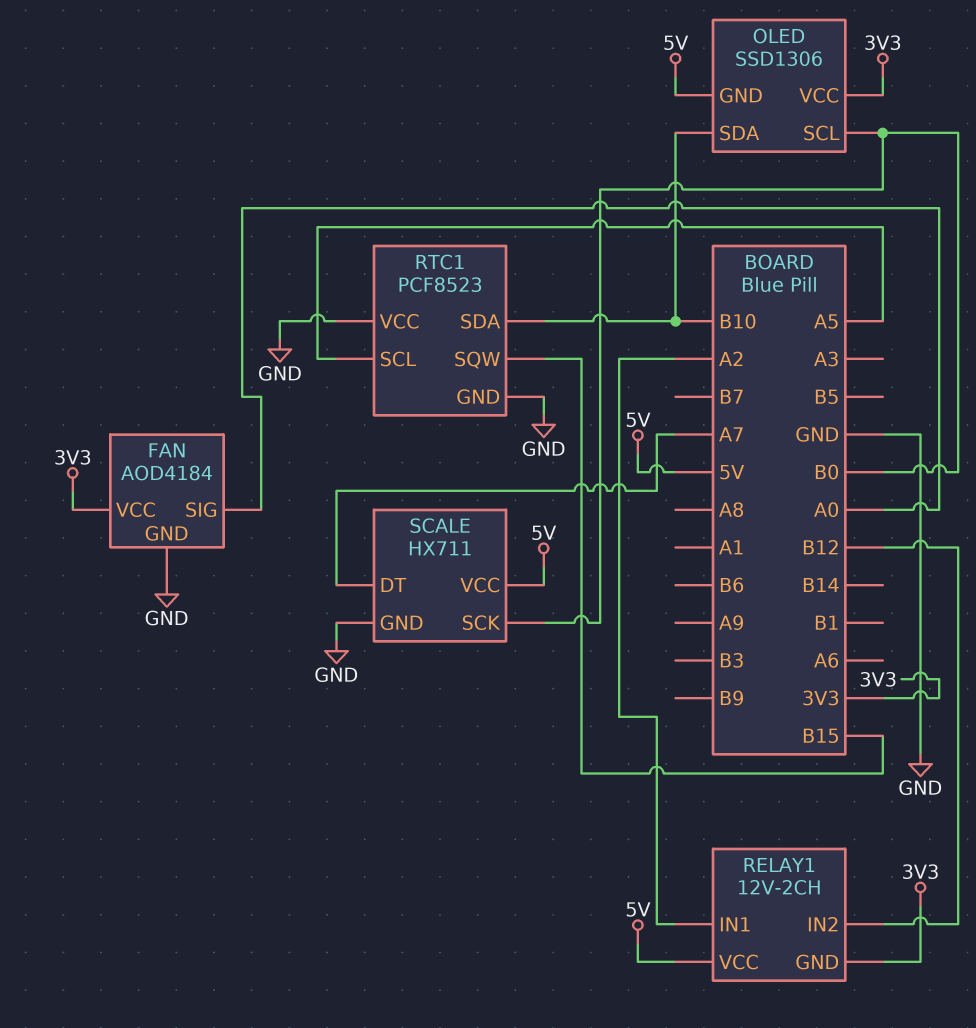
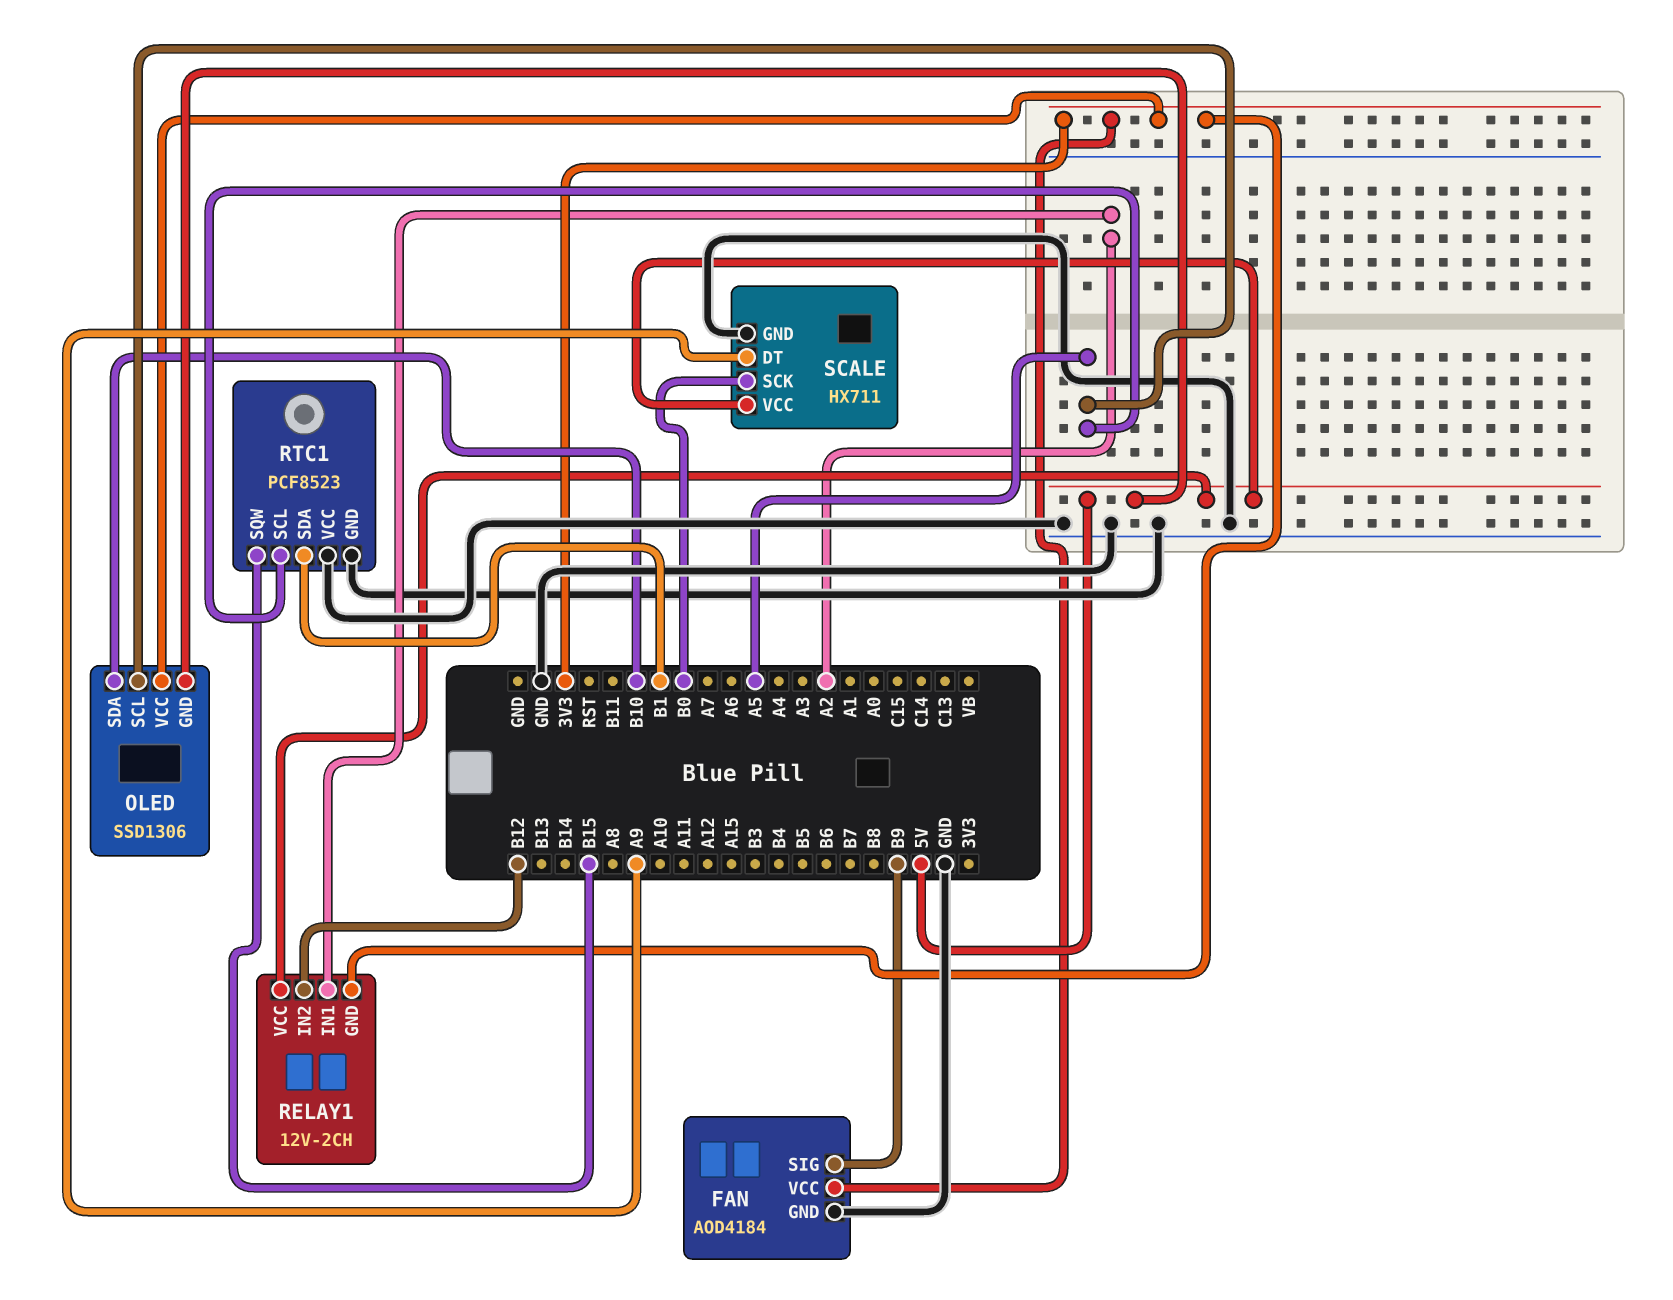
FAN pin SIG: A0 -> B9
OLED pin SCL: B0 -> A5
RTC1 pin SDA: B10 -> B1
SCALE pin DT: A7 -> A9

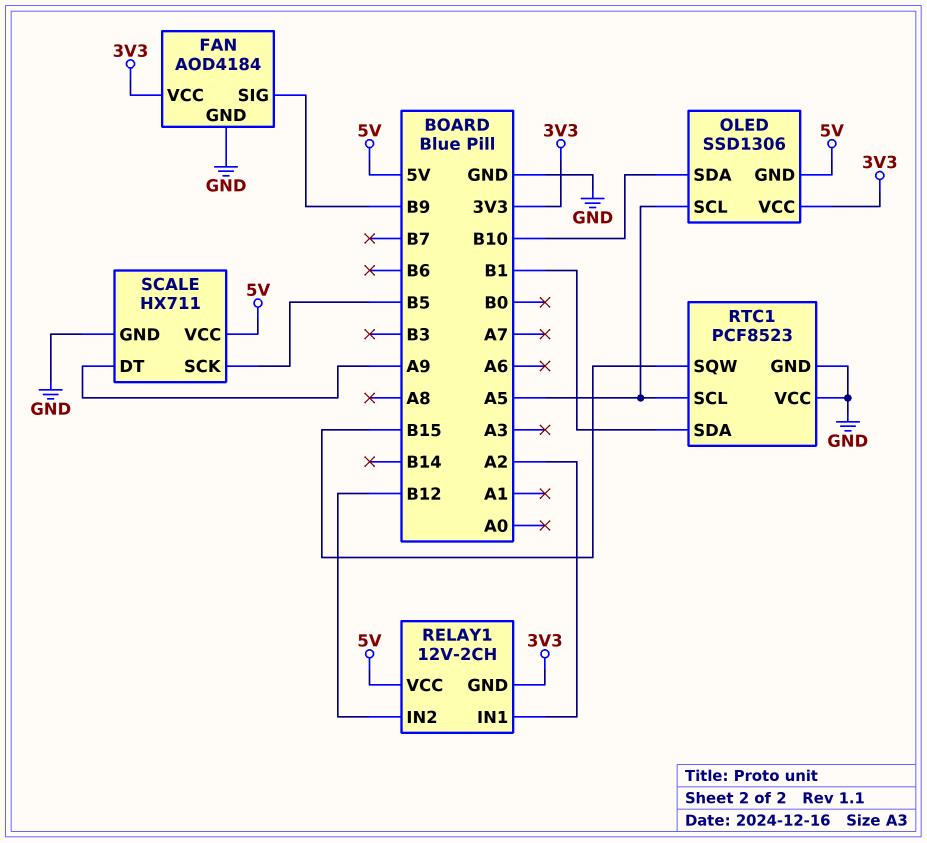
SCALE pin SCK: B0 -> B5

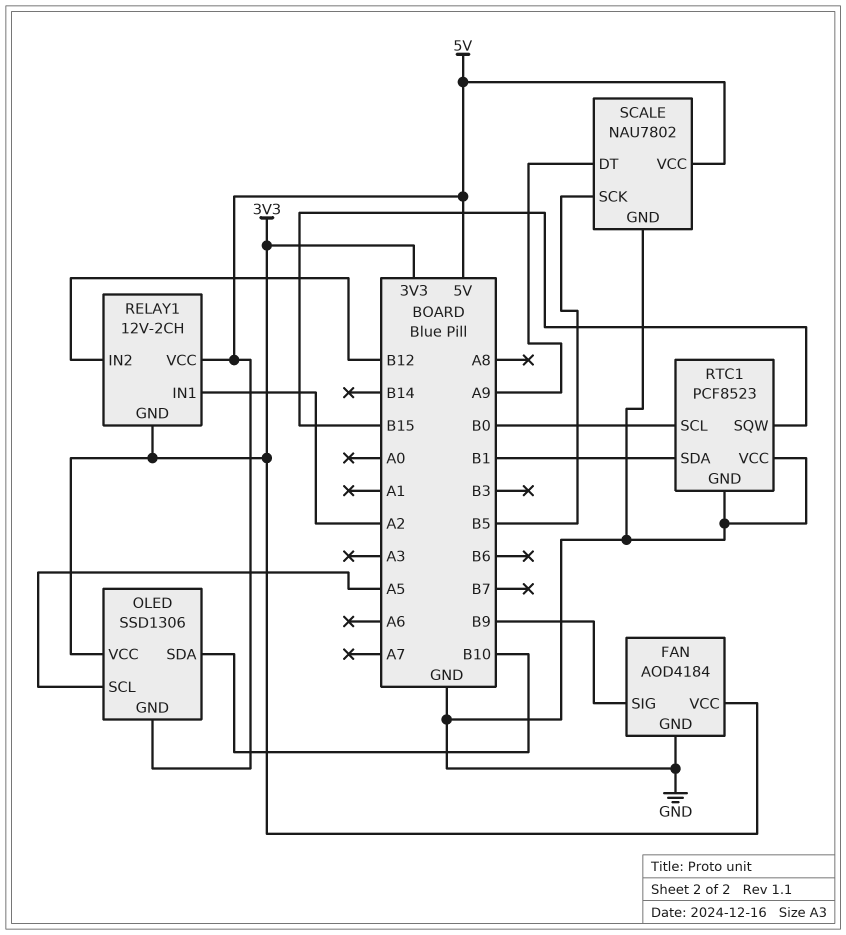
RTC1 pin SCL: A5 -> B0
SCALE: HX711 -> NAU7802

